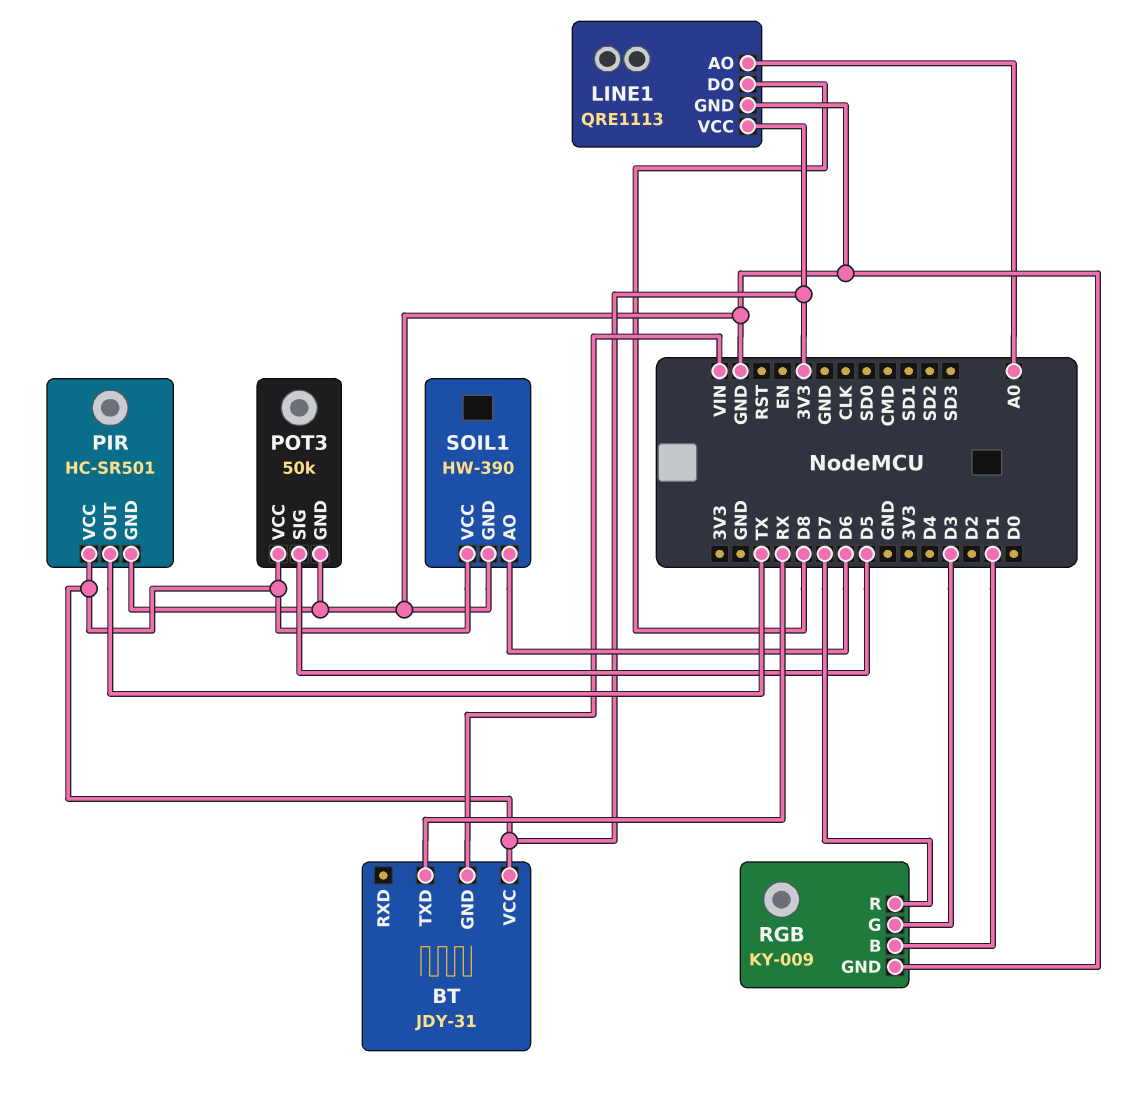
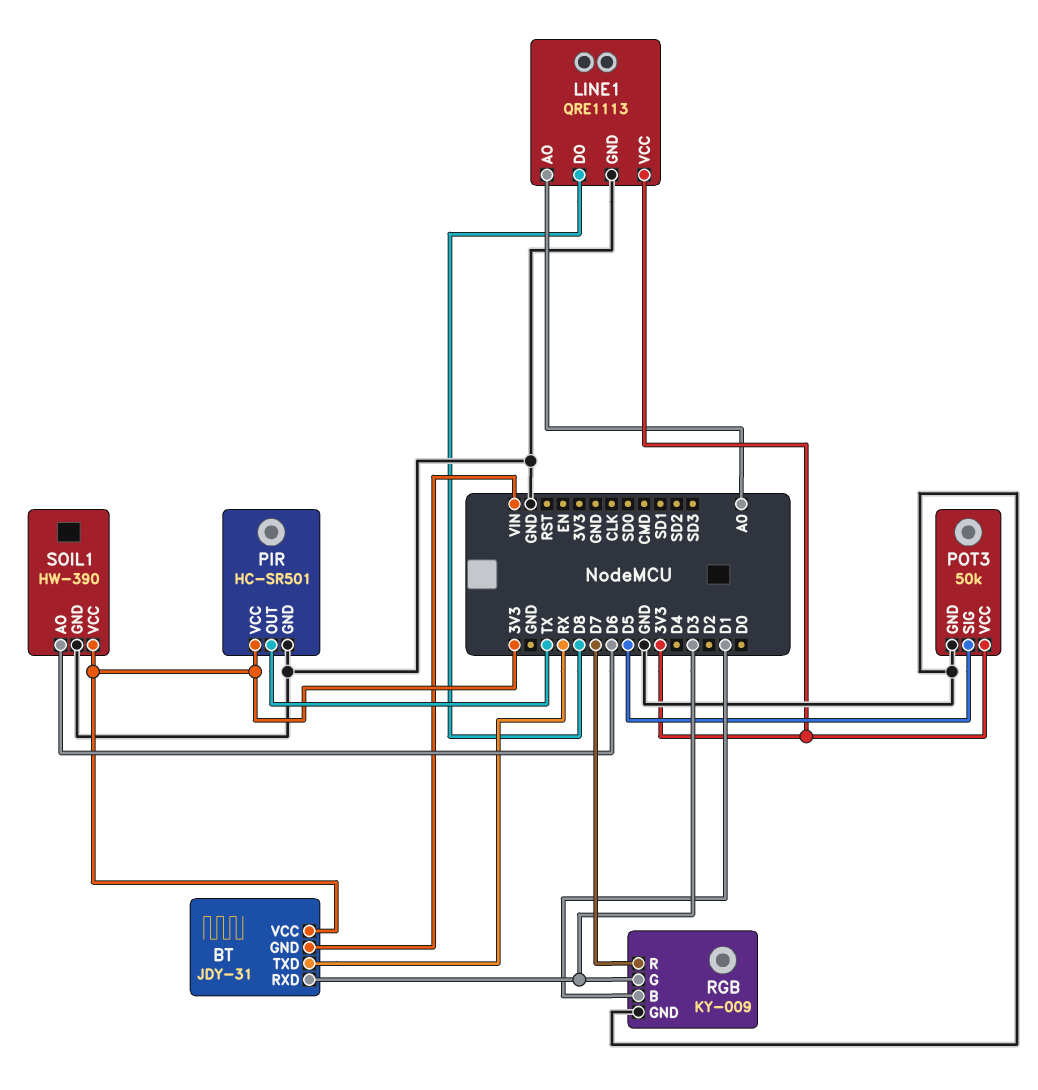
BT pin RXD: none -> D3

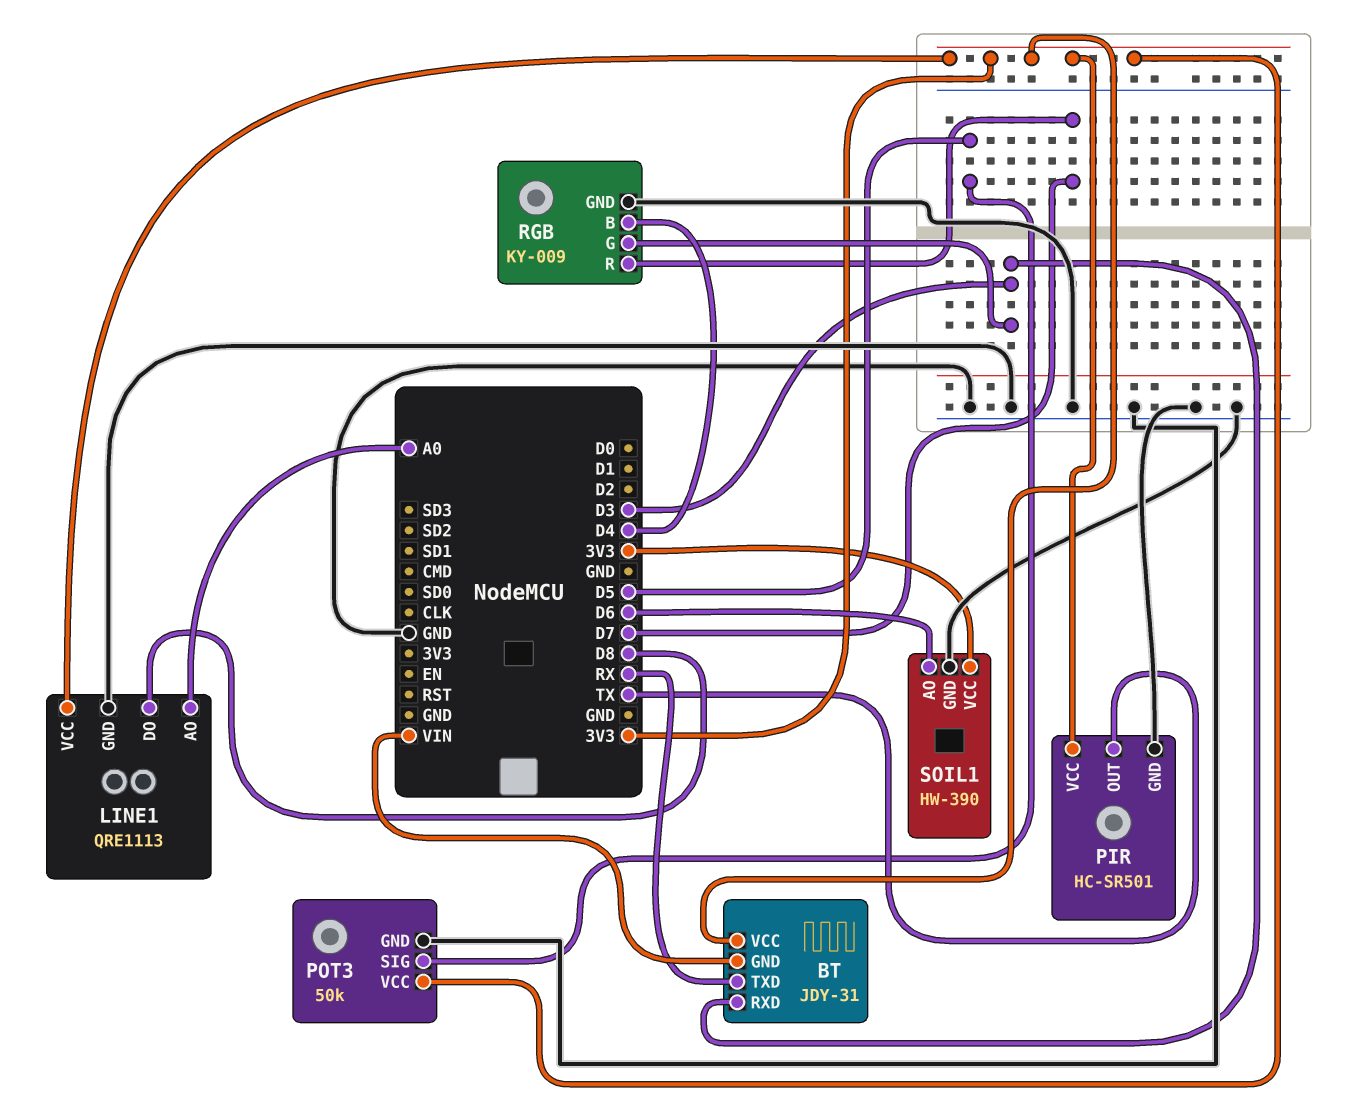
RGB pin B: D1 -> D4

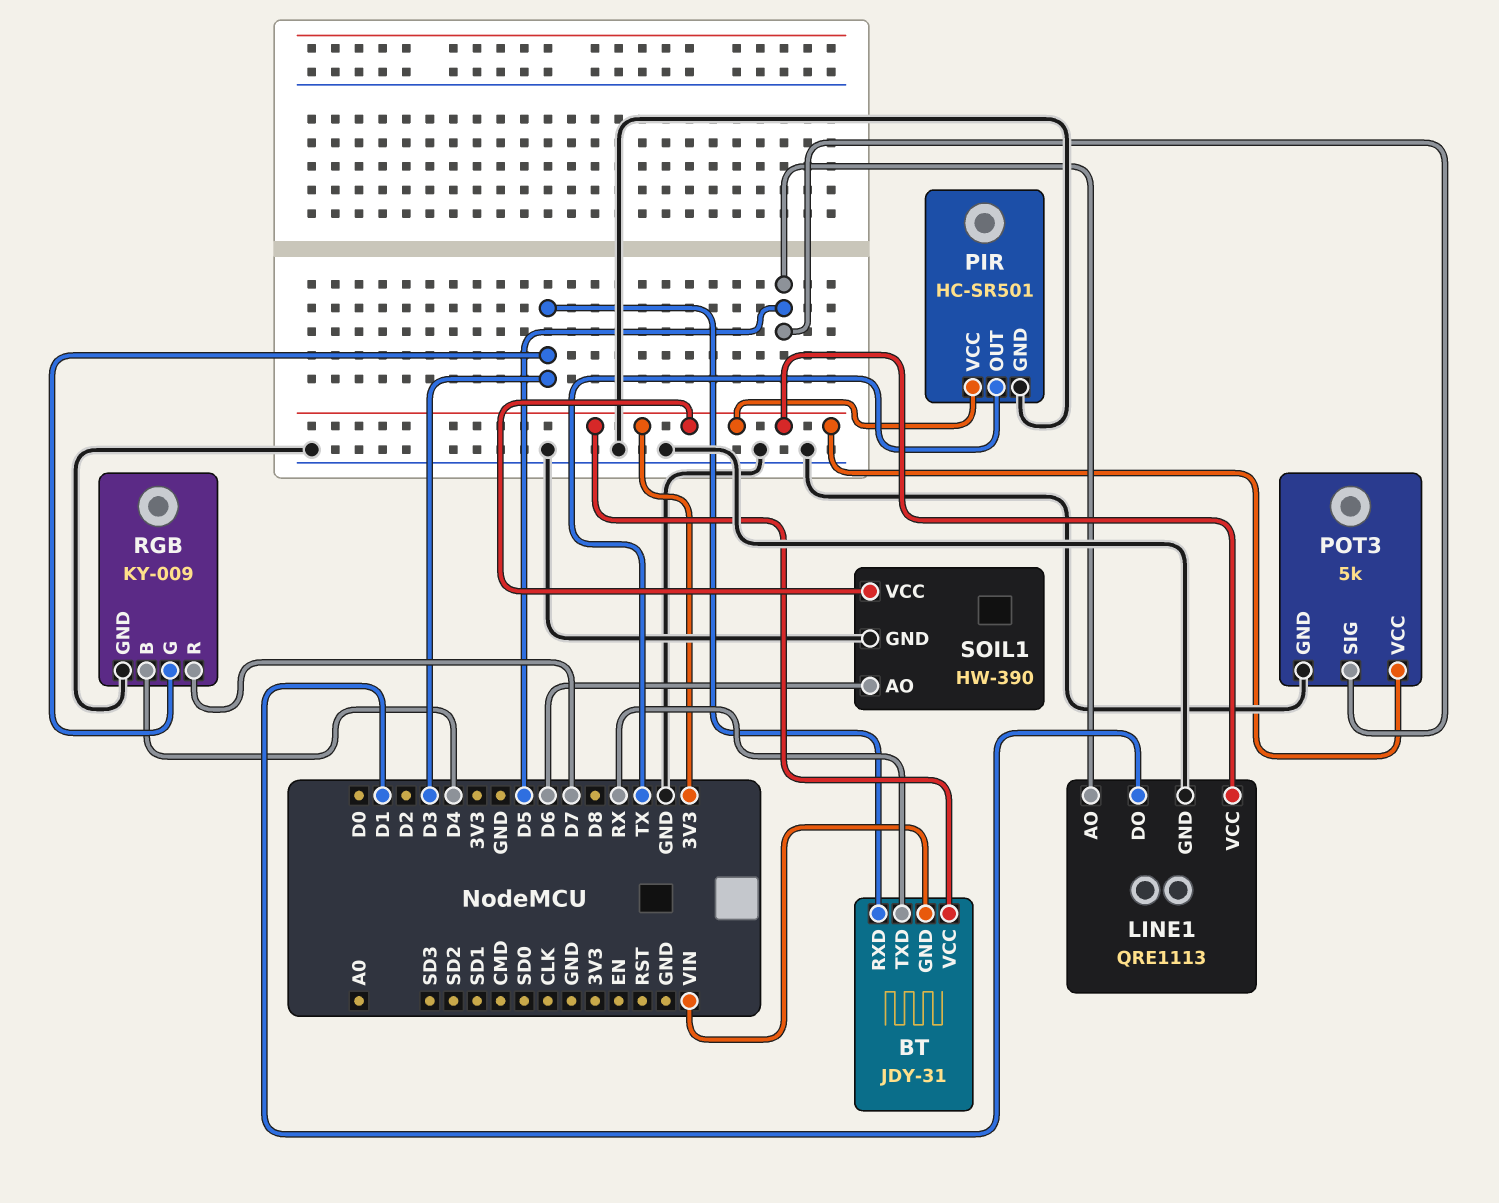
LINE1 pin AO: A0 -> D5
LINE1 pin DO: D8 -> D1
POT3: 50k -> 5k

